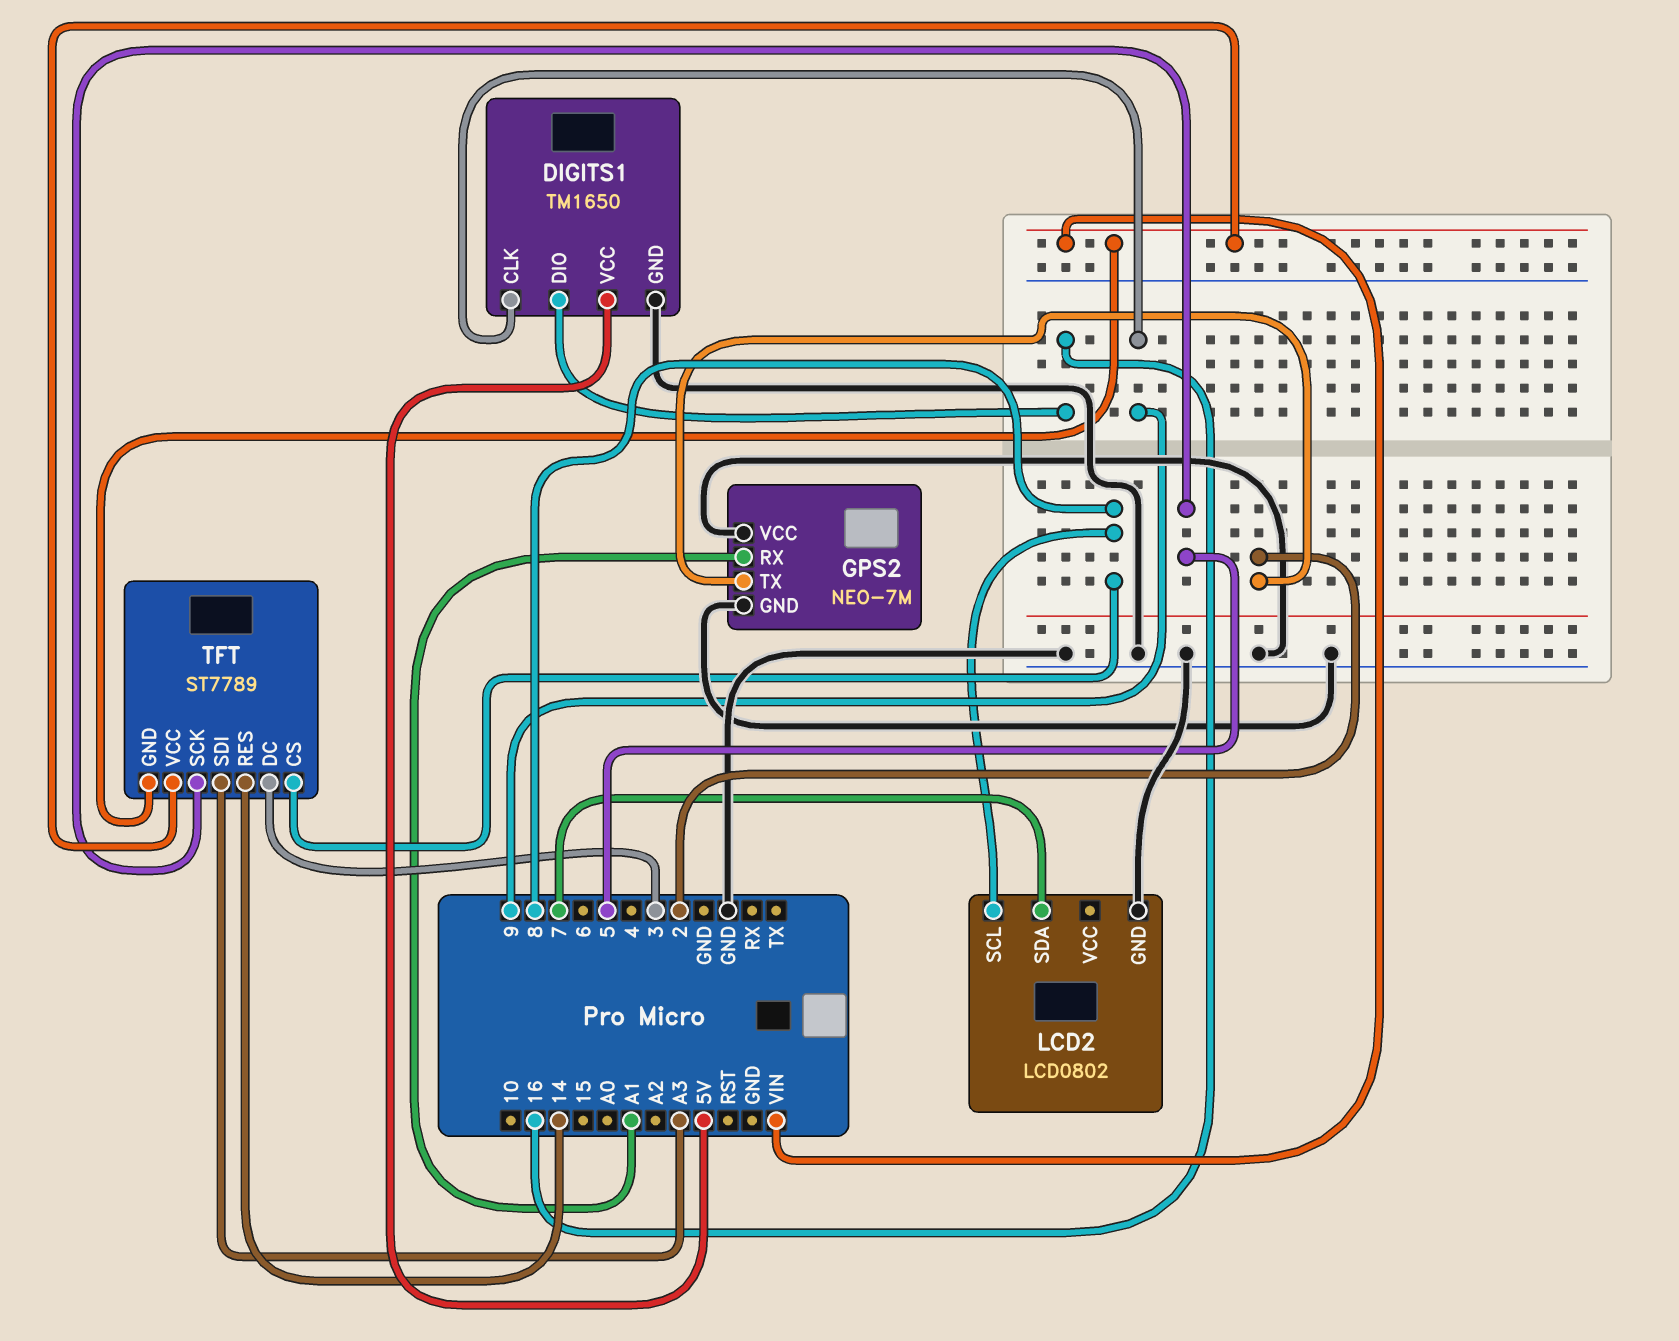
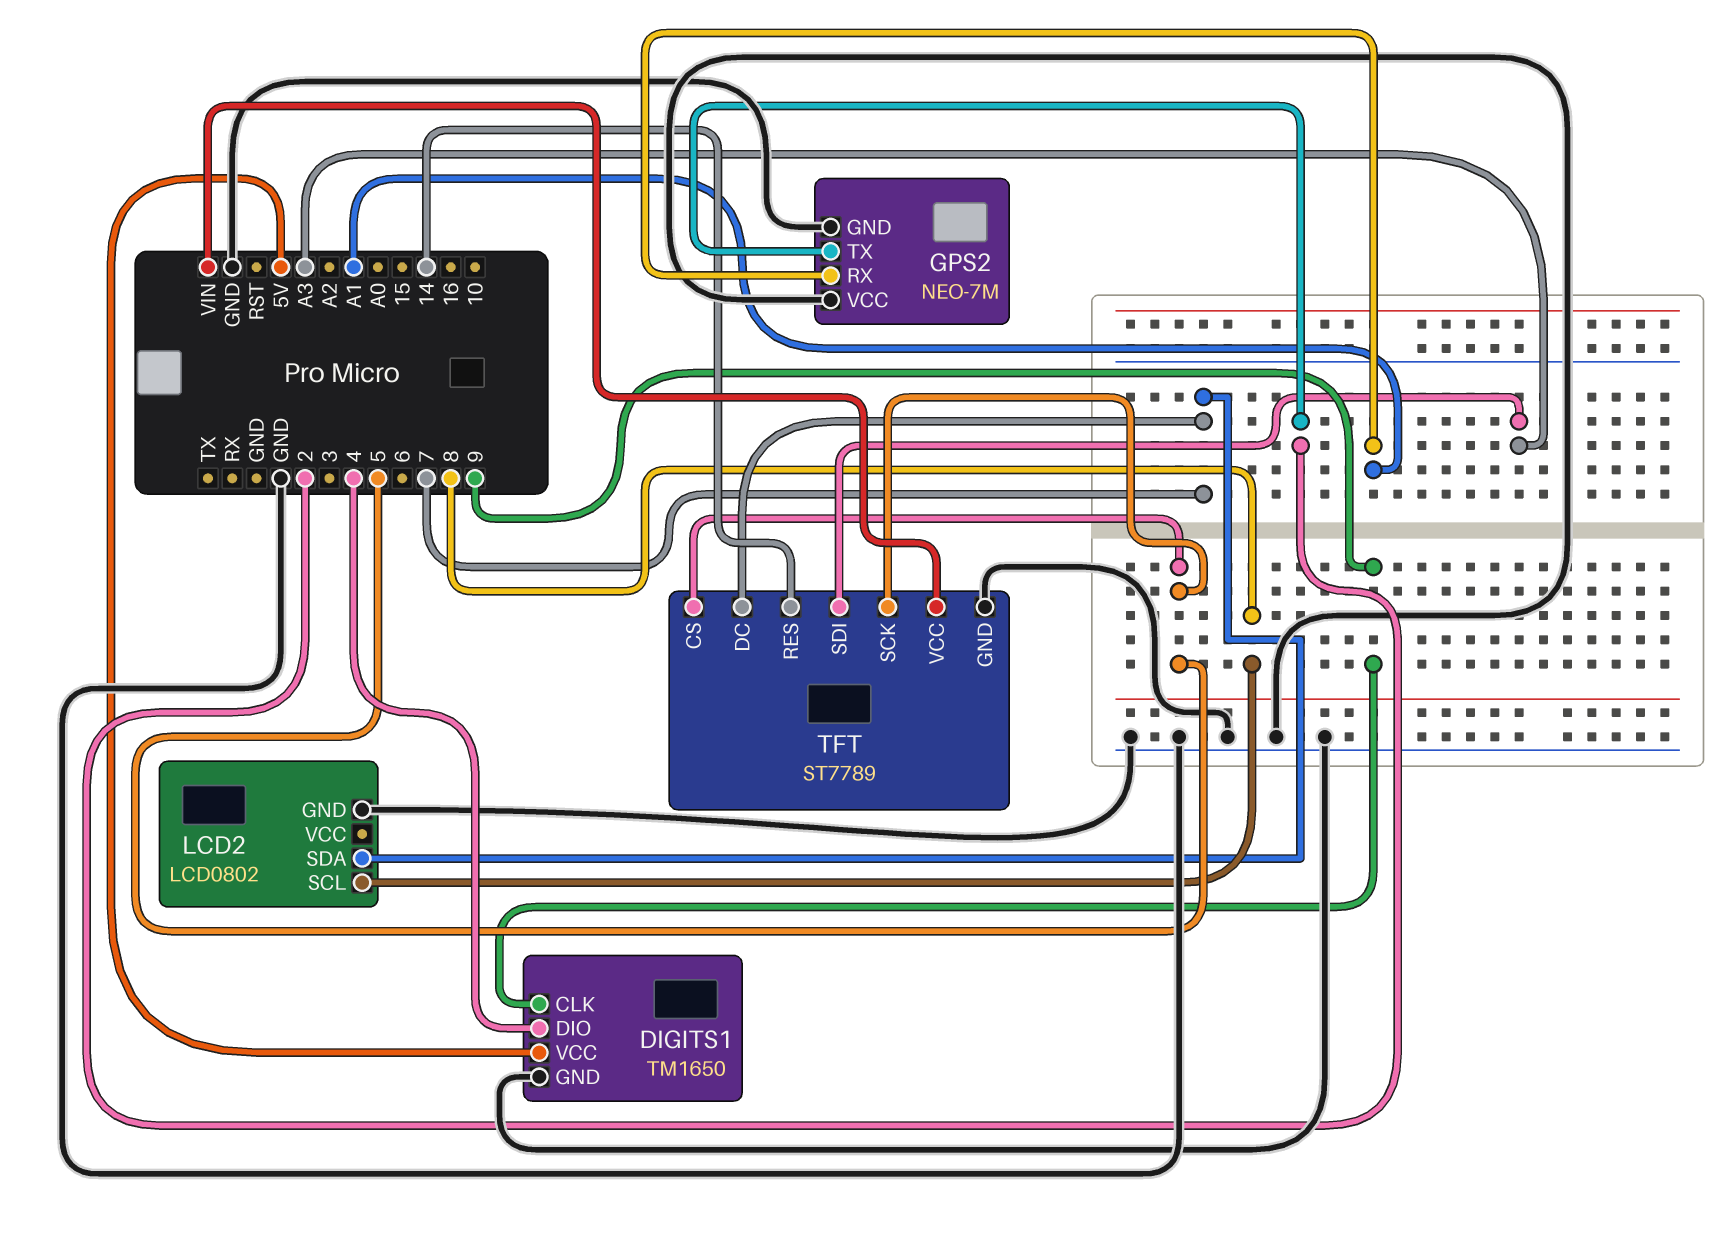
DIGITS1 pin DIO: 16 -> 4
TFT pin CS: 8 -> 5
TFT pin DC: 3 -> 7
TFT pin GND: VIN -> GND

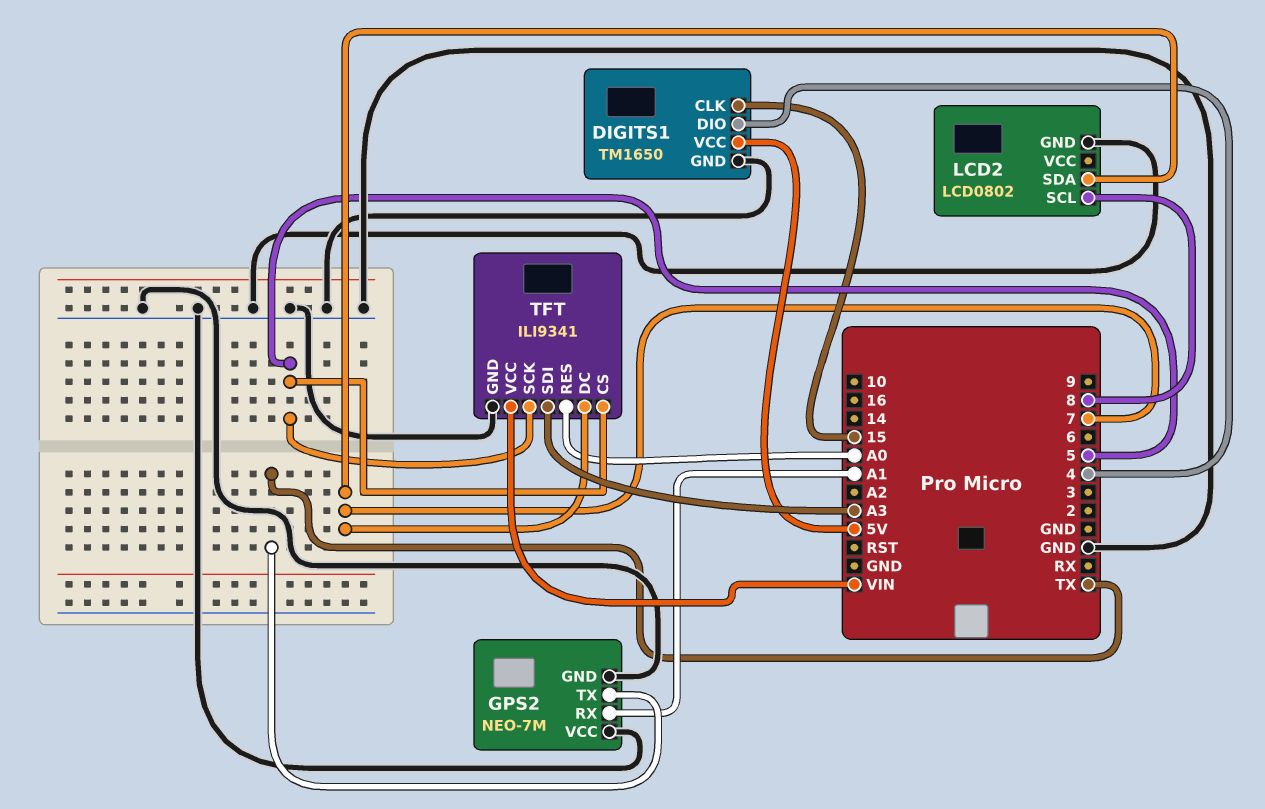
DIGITS1 pin CLK: 9 -> 15
GPS2 pin TX: 2 -> TX
TFT: ST7789 -> ILI9341
TFT pin RES: 14 -> A0

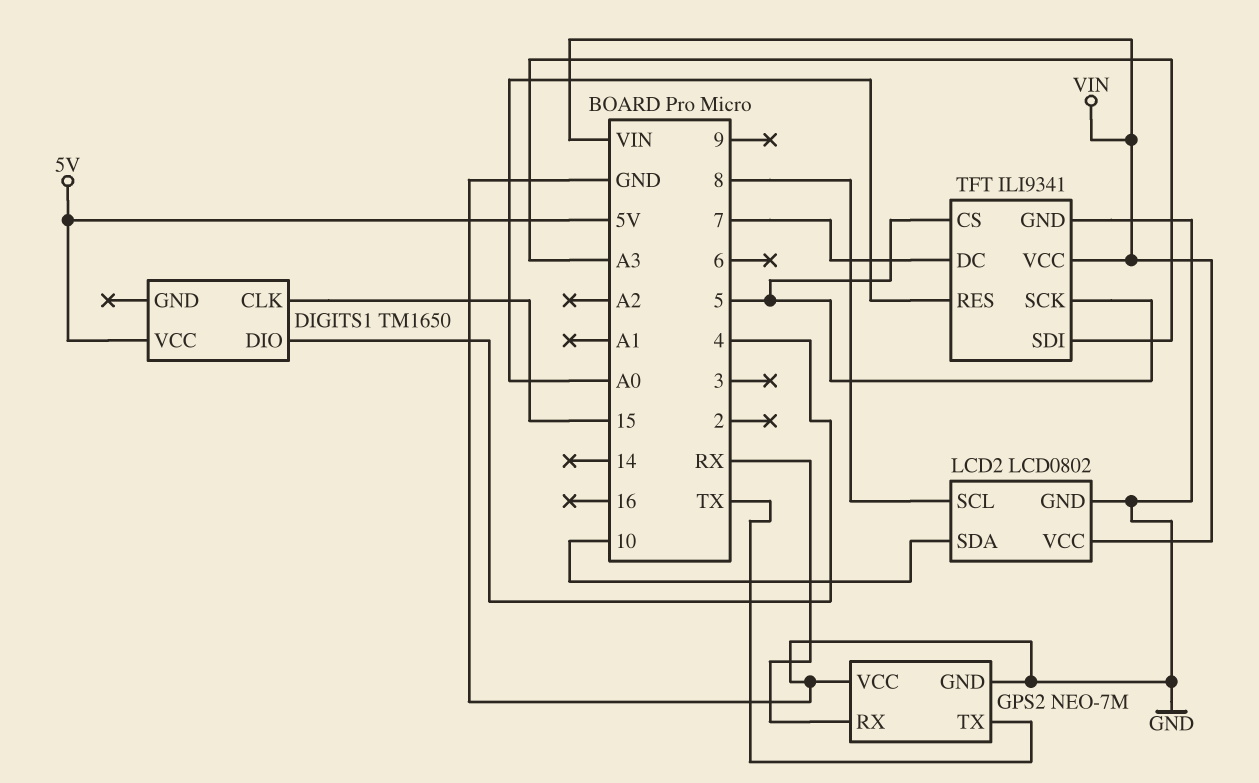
DIGITS1 pin GND: GND -> none
GPS2 pin RX: A1 -> RX
LCD2 pin SDA: 7 -> 10
LCD2 pin VCC: none -> VIN

